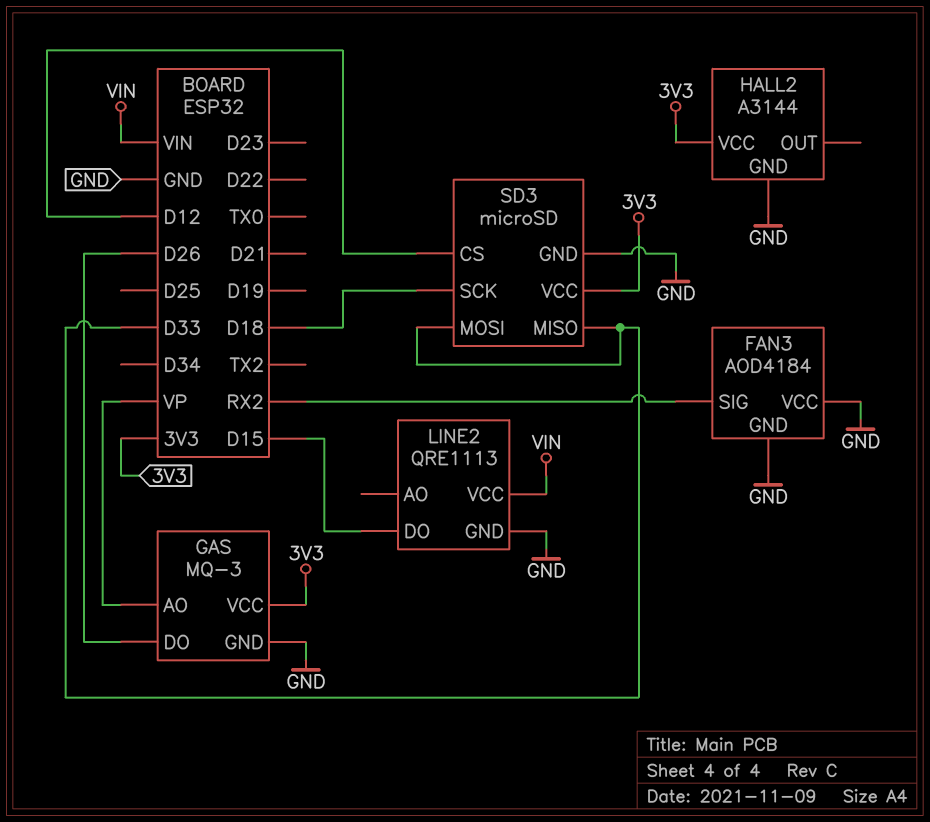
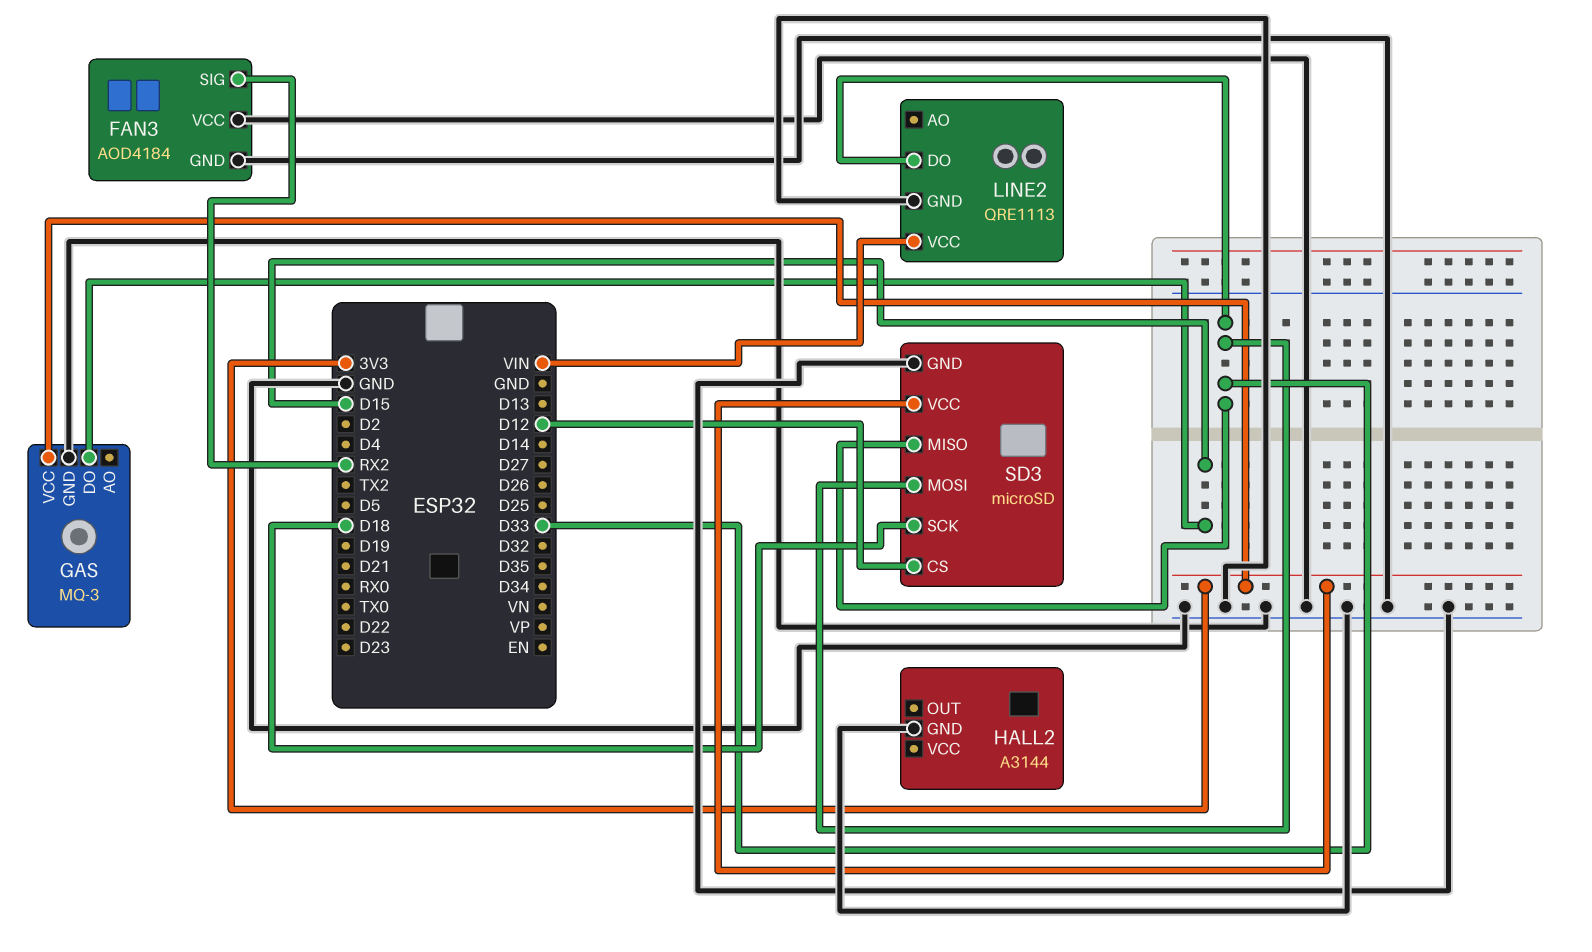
GAS pin AO: VP -> none
GAS pin DO: D26 -> D15
HALL2 pin VCC: 3V3 -> none
LINE2 pin DO: D15 -> D33

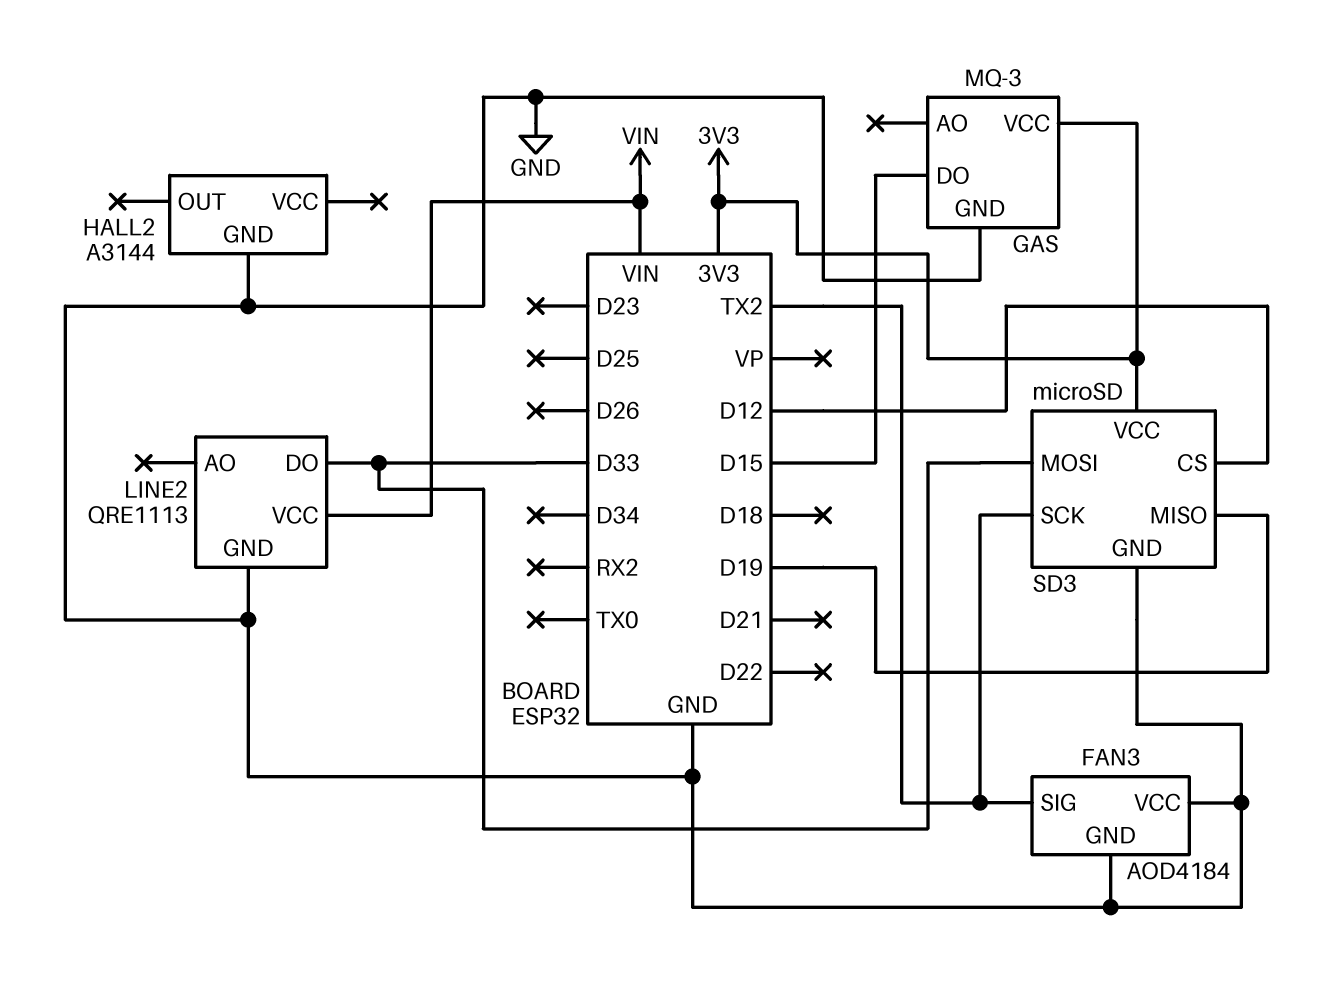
FAN3 pin SIG: RX2 -> TX2
SD3 pin MISO: D33 -> D19
SD3 pin SCK: D18 -> TX2

